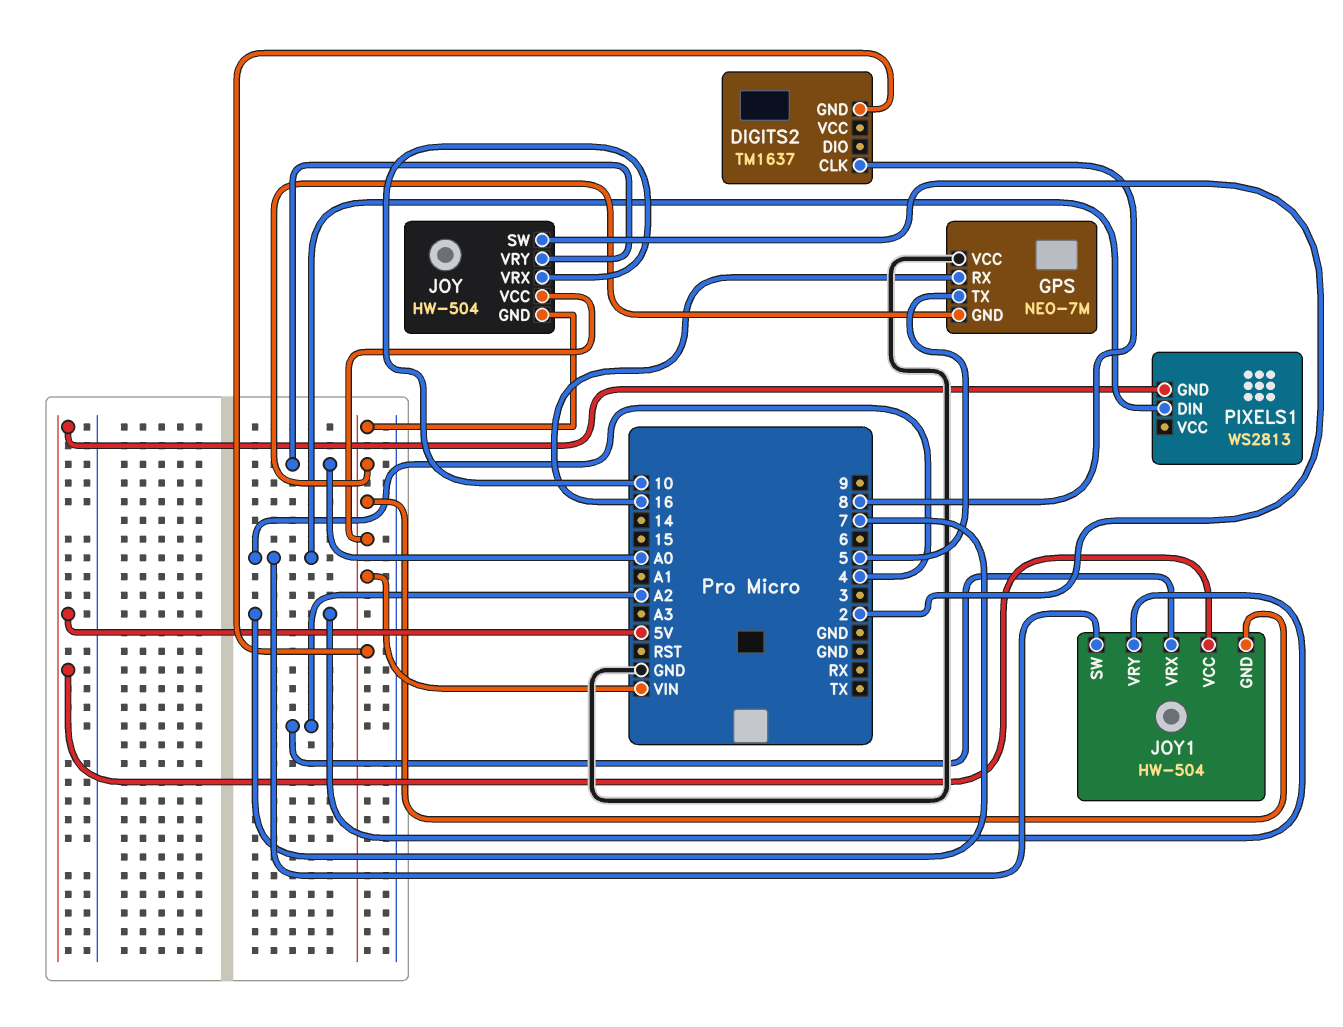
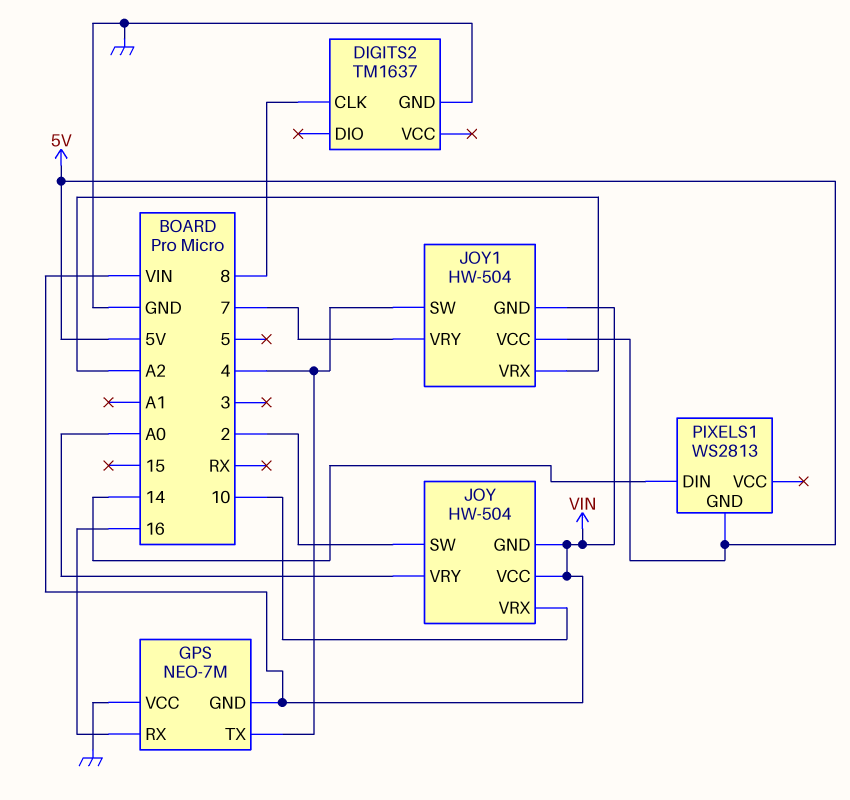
DIGITS2 pin GND: VIN -> GND
GPS pin TX: 5 -> 4
PIXELS1 pin DIN: 4 -> 14

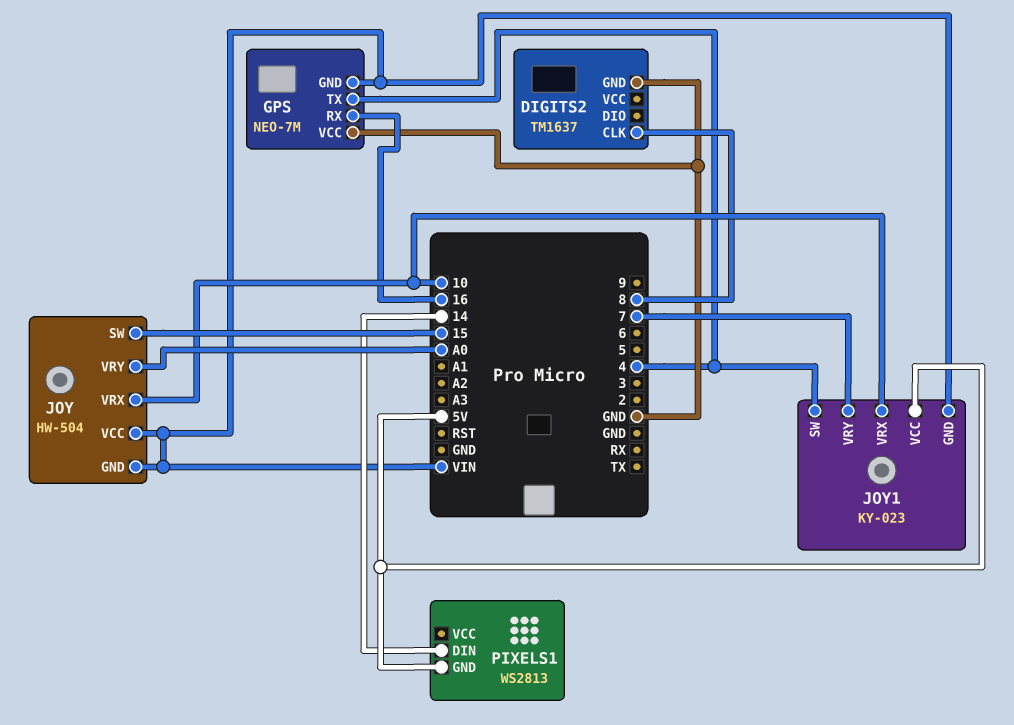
JOY pin SW: 2 -> 15
JOY1: HW-504 -> KY-023
JOY1 pin VRX: A2 -> 10

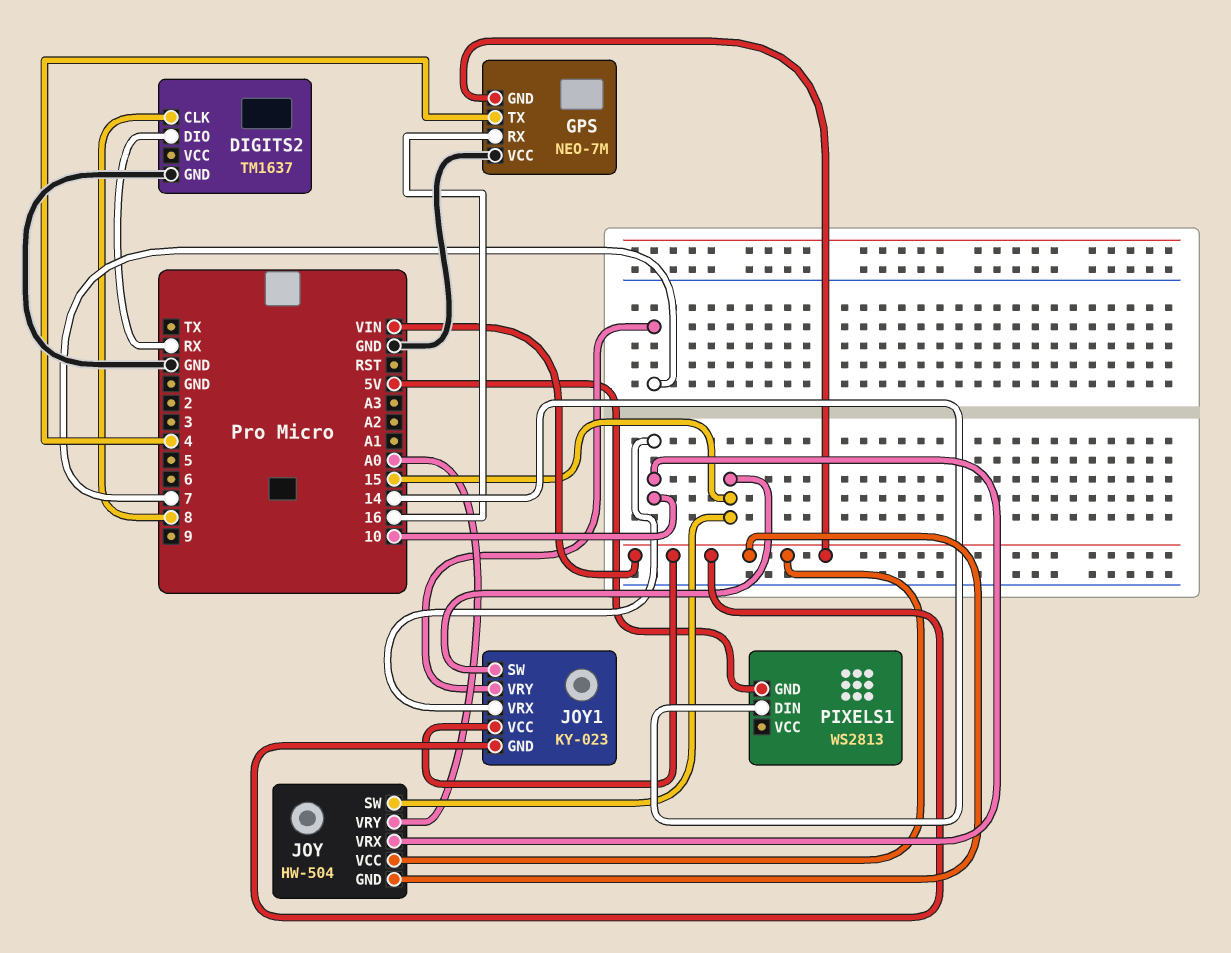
DIGITS2 pin DIO: none -> RX
JOY1 pin SW: 4 -> 15
JOY1 pin VCC: 5V -> VIN

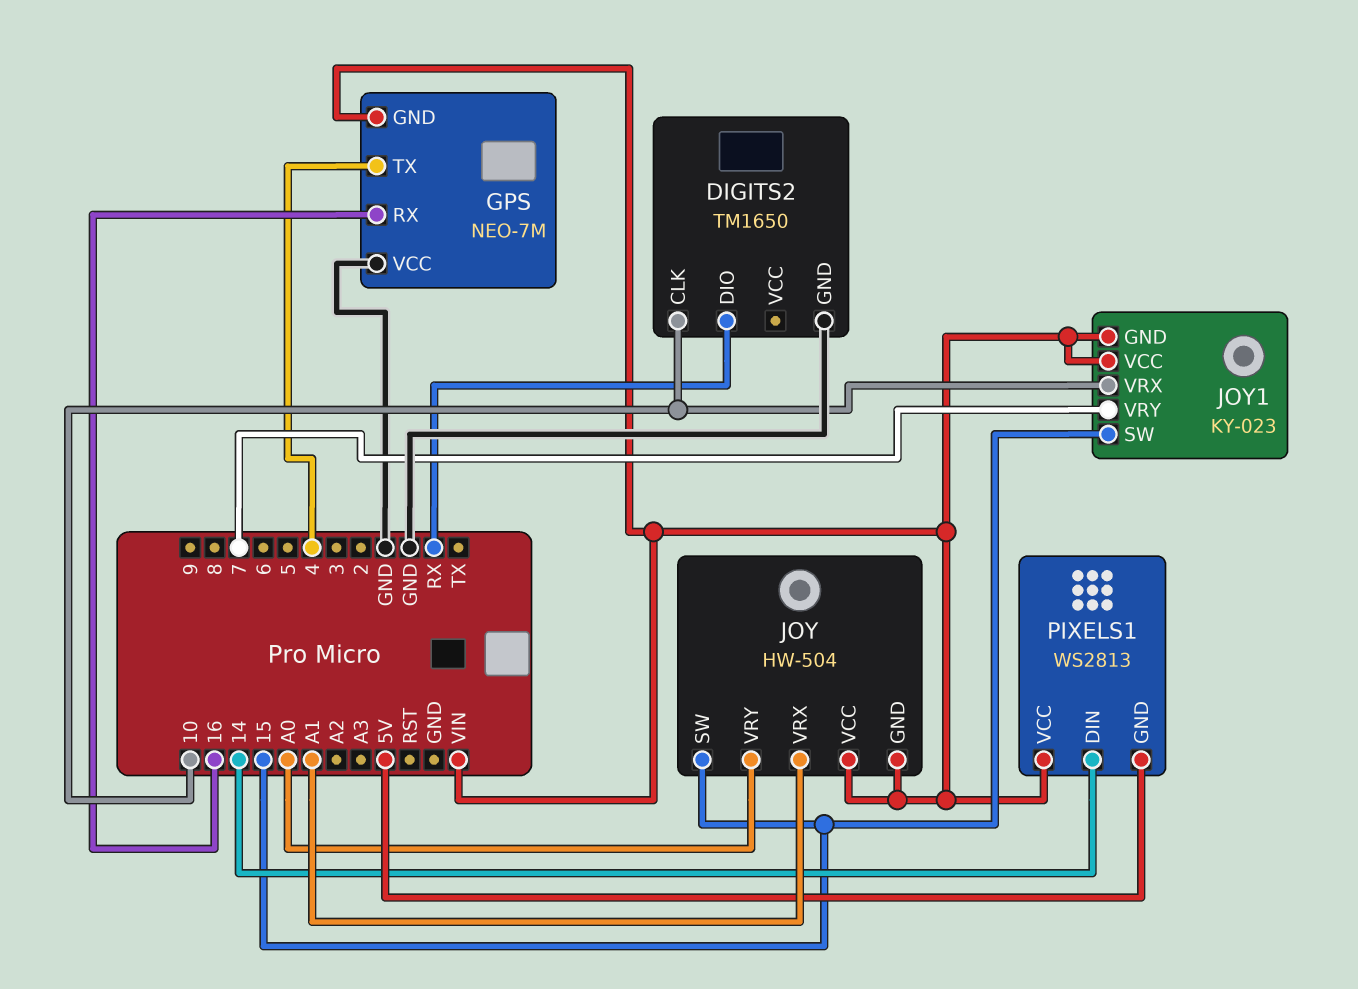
DIGITS2: TM1637 -> TM1650
DIGITS2 pin CLK: 8 -> 10
JOY pin VRX: 10 -> A1
PIXELS1 pin VCC: none -> VIN

